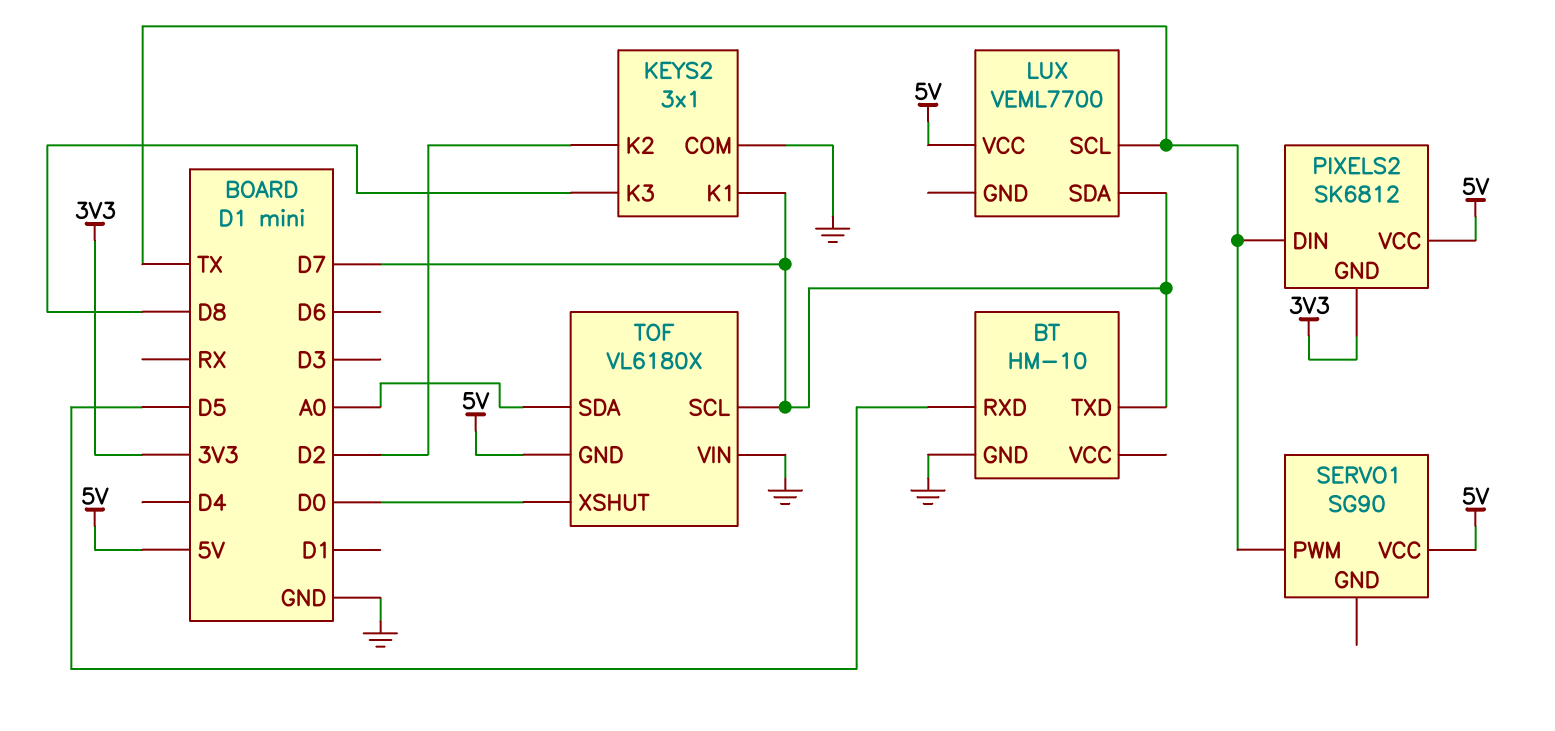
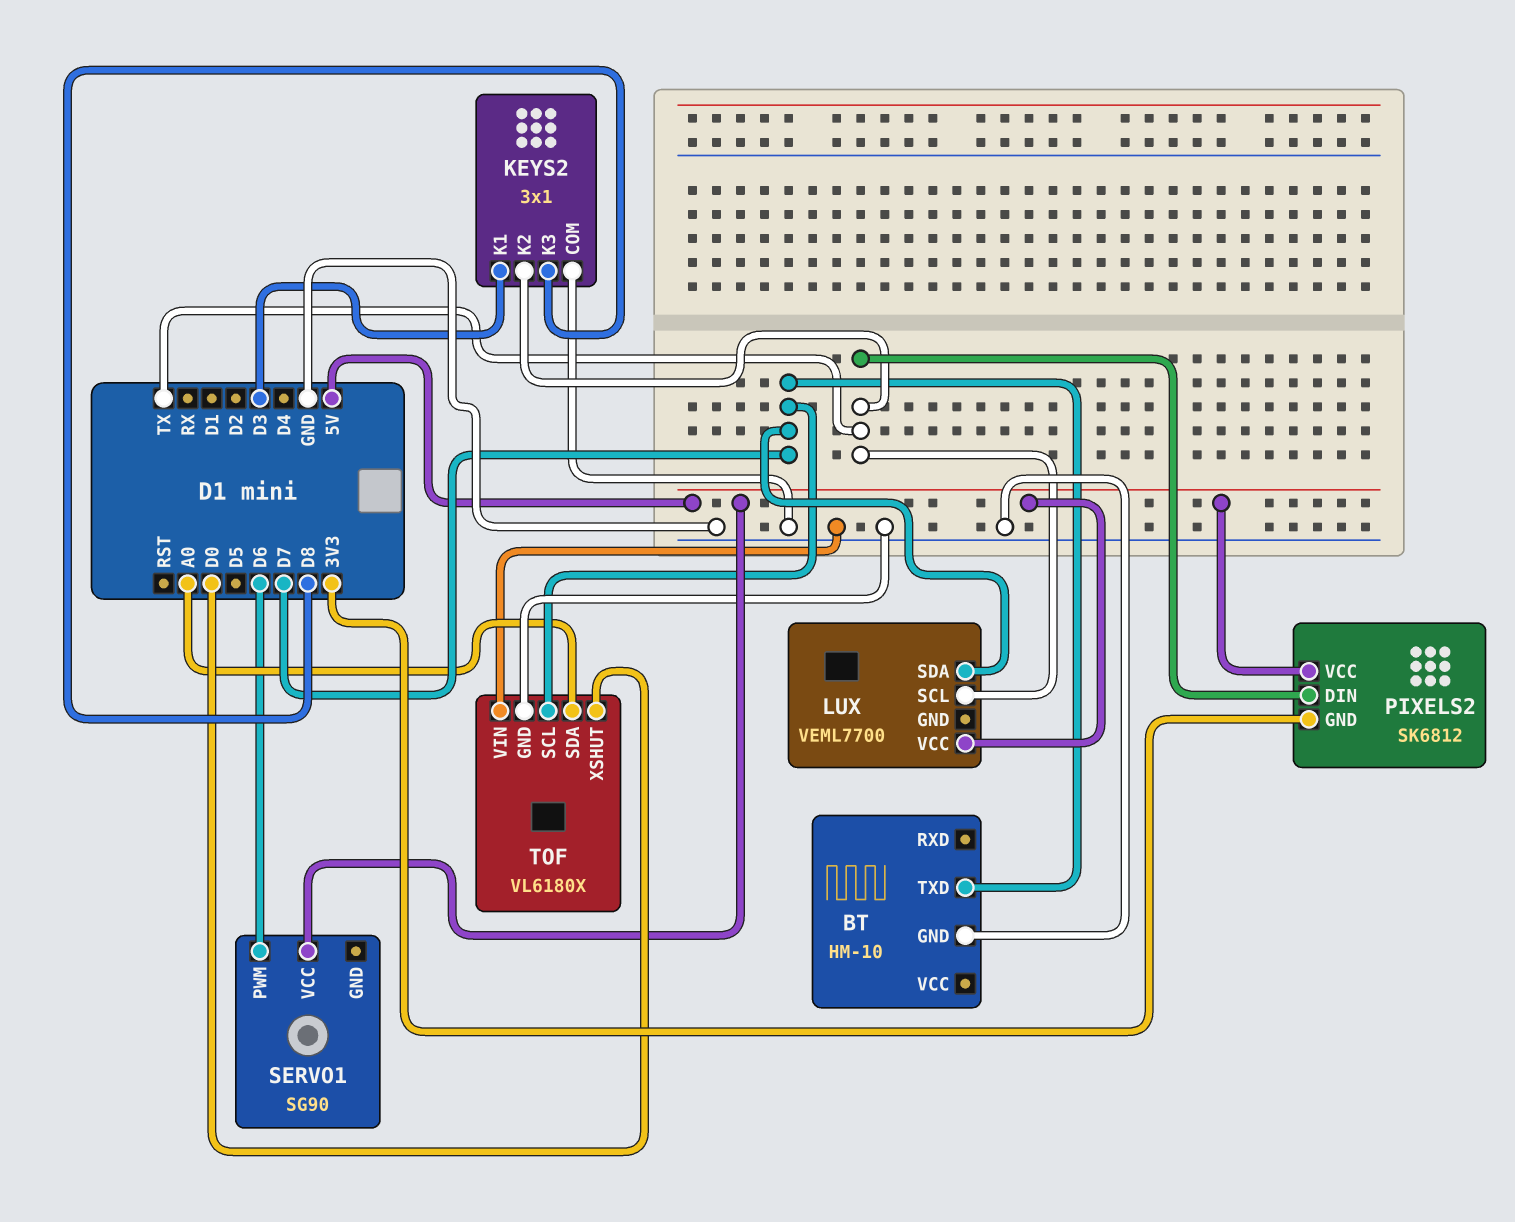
BT pin RXD: D5 -> none
KEYS2 pin K1: D7 -> D3
KEYS2 pin K2: D2 -> TX
SERVO1 pin PWM: TX -> D6
TOF pin GND: 5V -> GND

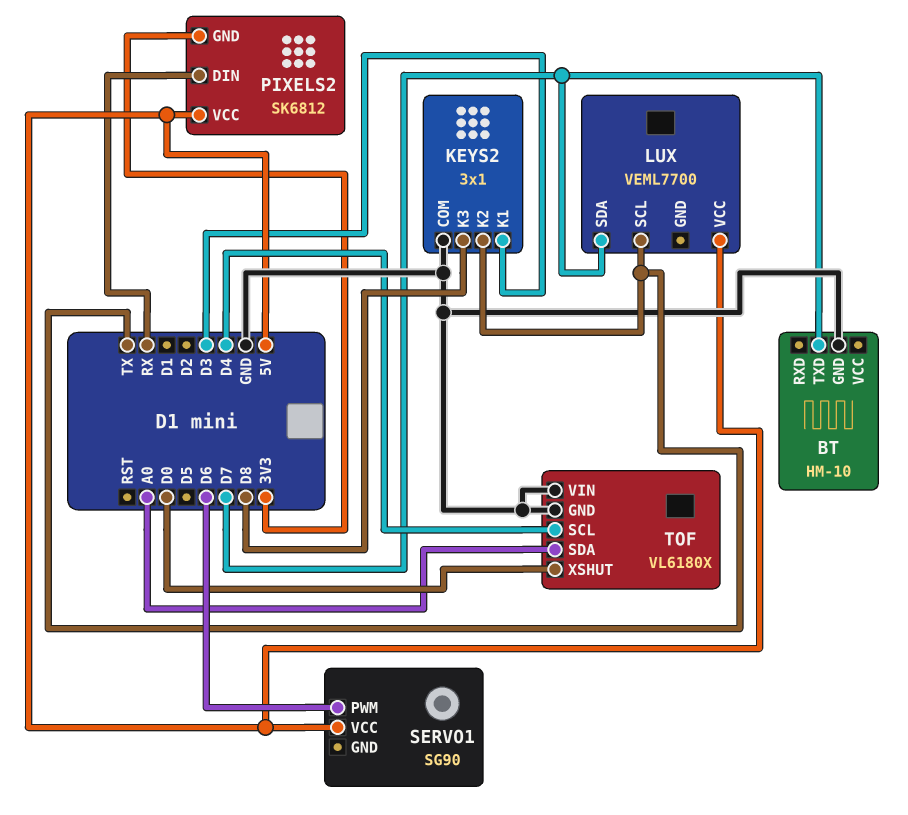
PIXELS2 pin DIN: TX -> RX
TOF pin SCL: D7 -> D4

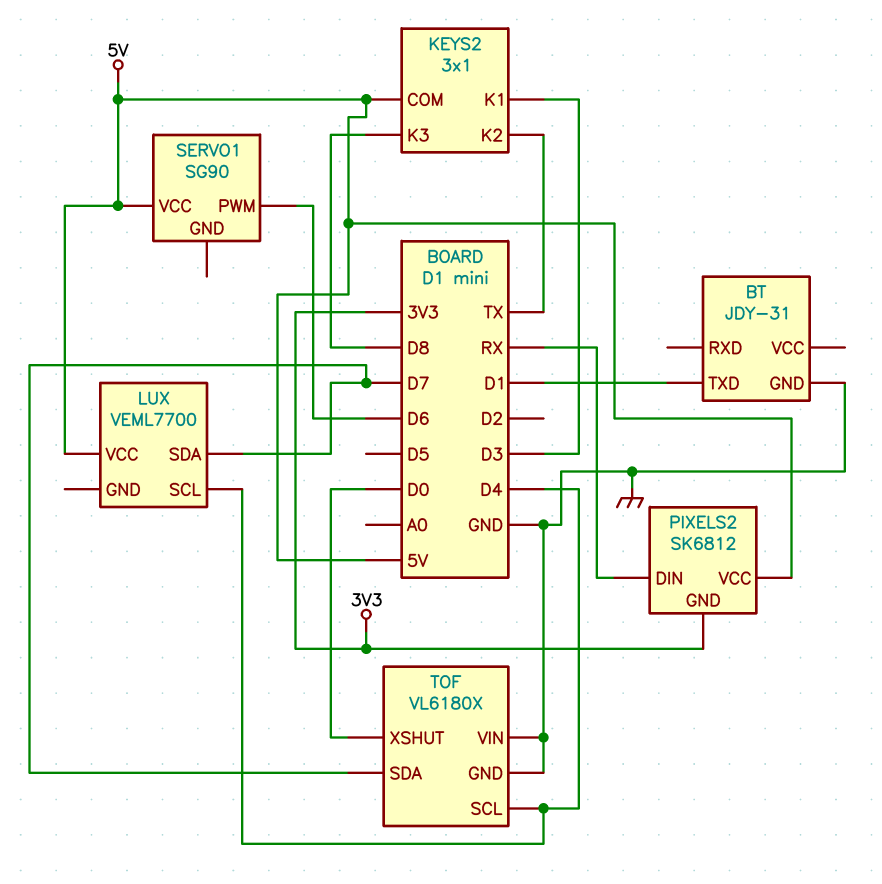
BT: HM-10 -> JDY-31
BT pin TXD: D7 -> D1
KEYS2 pin COM: GND -> 5V
LUX pin SCL: TX -> D4
TOF pin SDA: A0 -> D7

